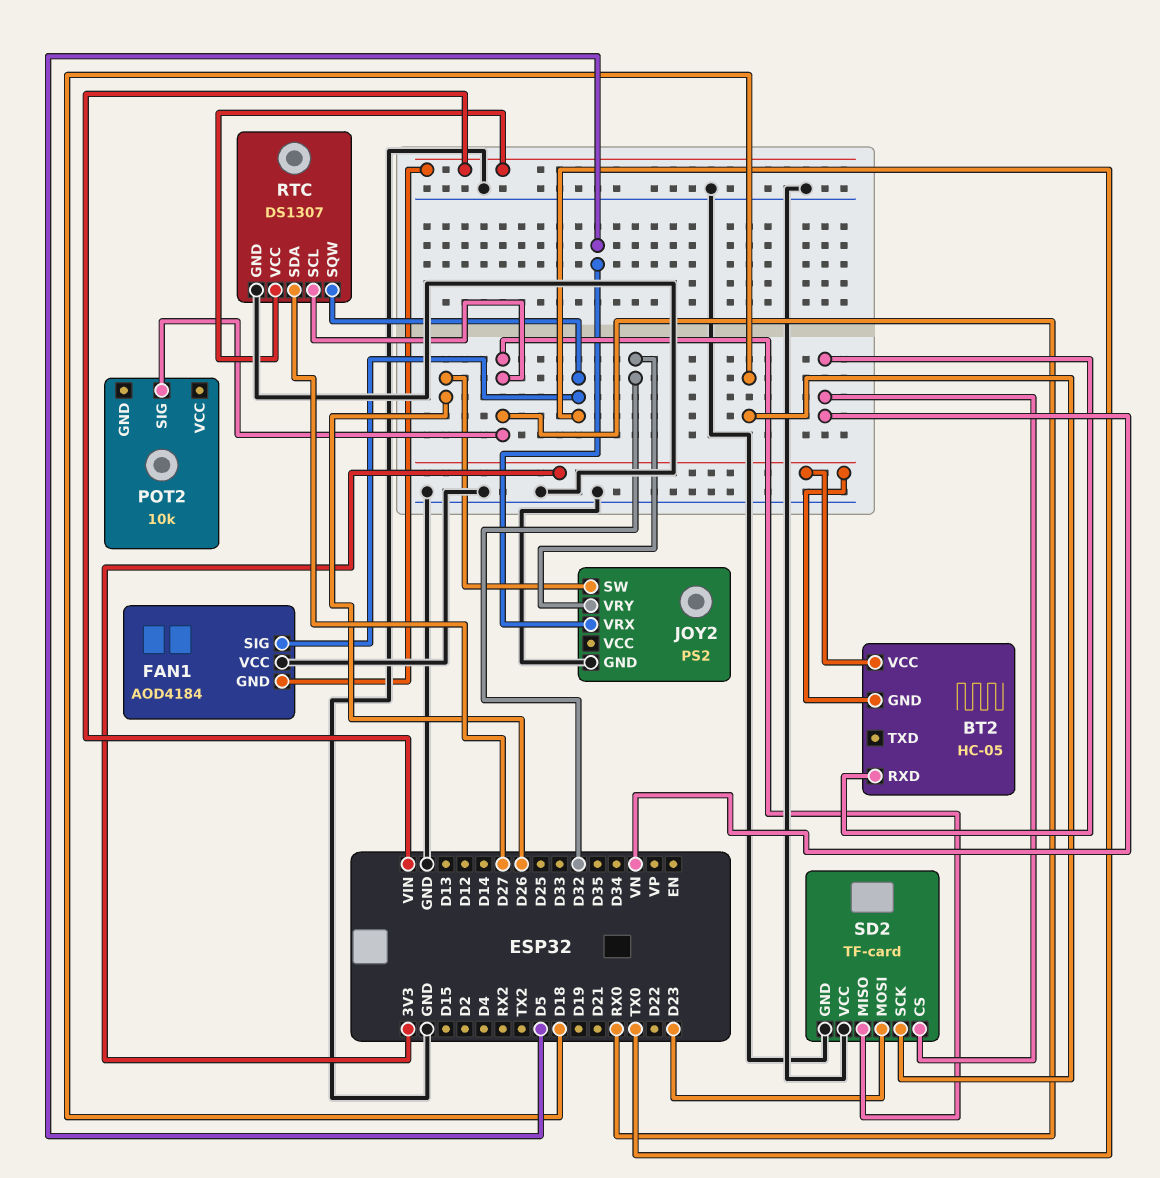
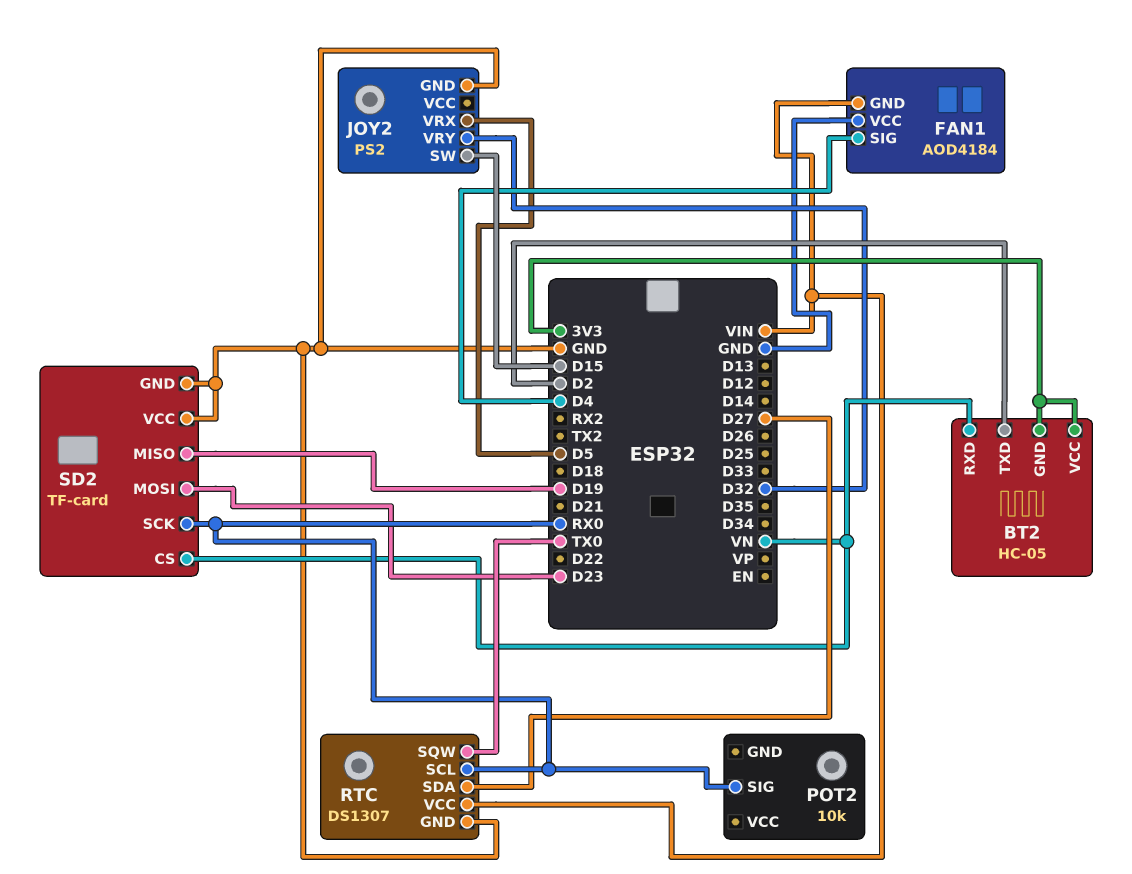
BT2 pin TXD: none -> D2
FAN1 pin SIG: TX0 -> D4
JOY2 pin SW: D26 -> D15
SD2 pin MISO: RX0 -> D19
SD2 pin SCK: D18 -> RX0

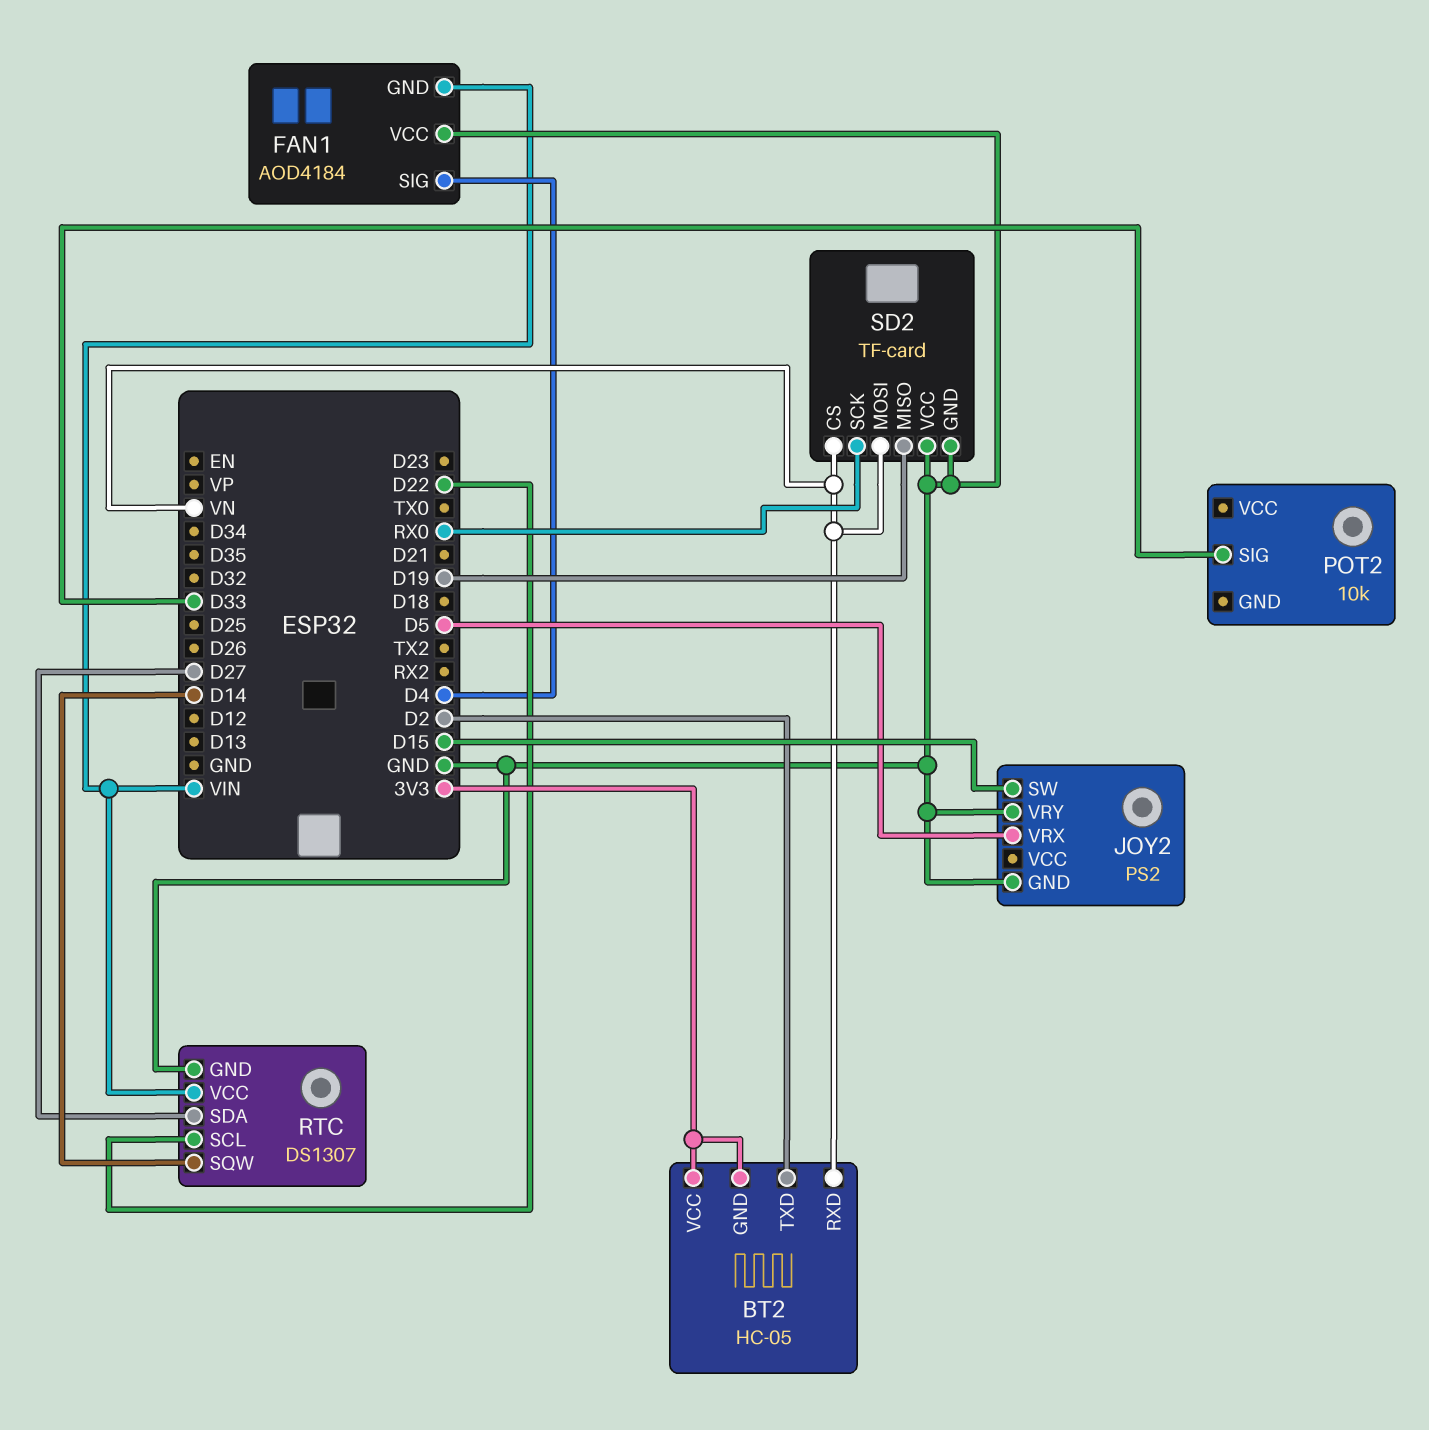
JOY2 pin VRY: D32 -> GND
POT2 pin SIG: RX0 -> D33
RTC pin SCL: RX0 -> D22
RTC pin SQW: TX0 -> D14
SD2 pin MOSI: D23 -> VN

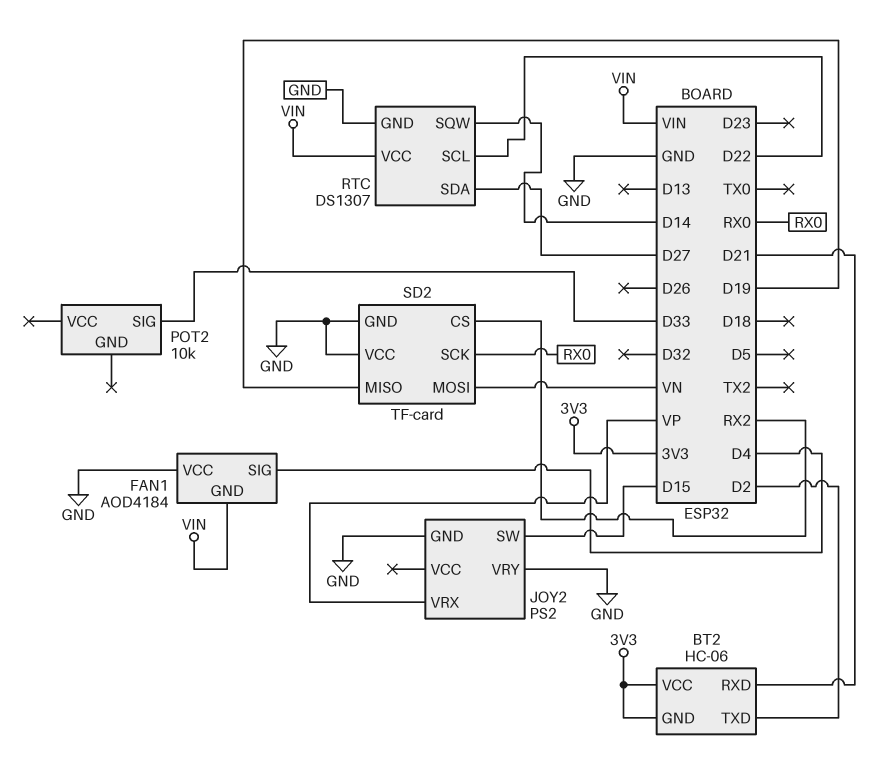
BT2: HC-05 -> HC-06
BT2 pin RXD: VN -> D21
JOY2 pin VRX: D5 -> VP
SD2 pin CS: VN -> RX2

